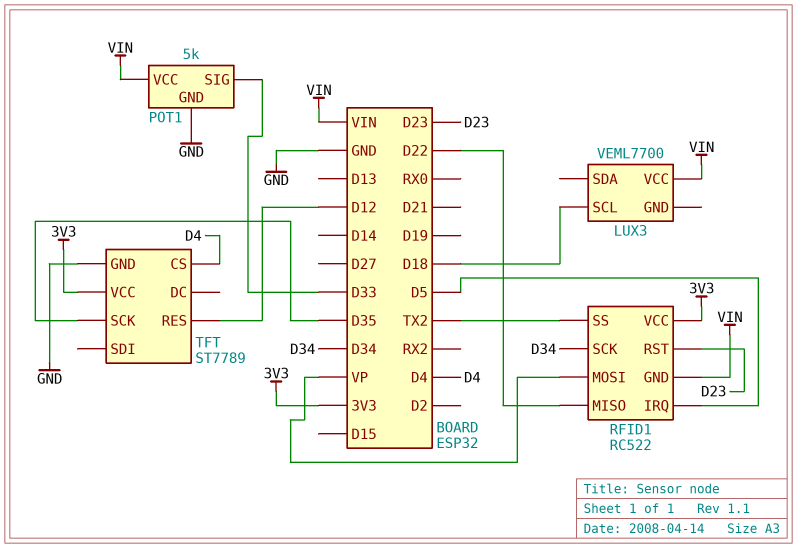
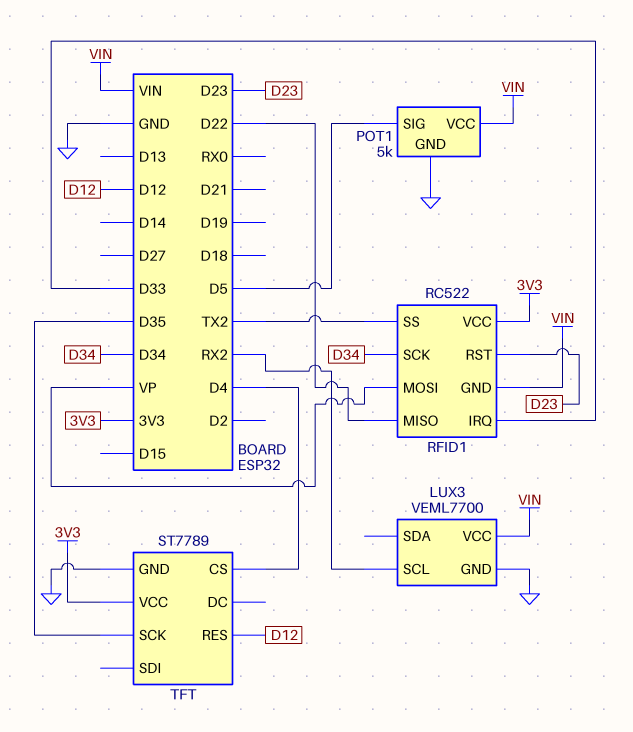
LUX3 pin GND: none -> GND
LUX3 pin SCL: D18 -> RX2
POT1 pin SIG: D33 -> D5
RFID1 pin IRQ: D5 -> D33

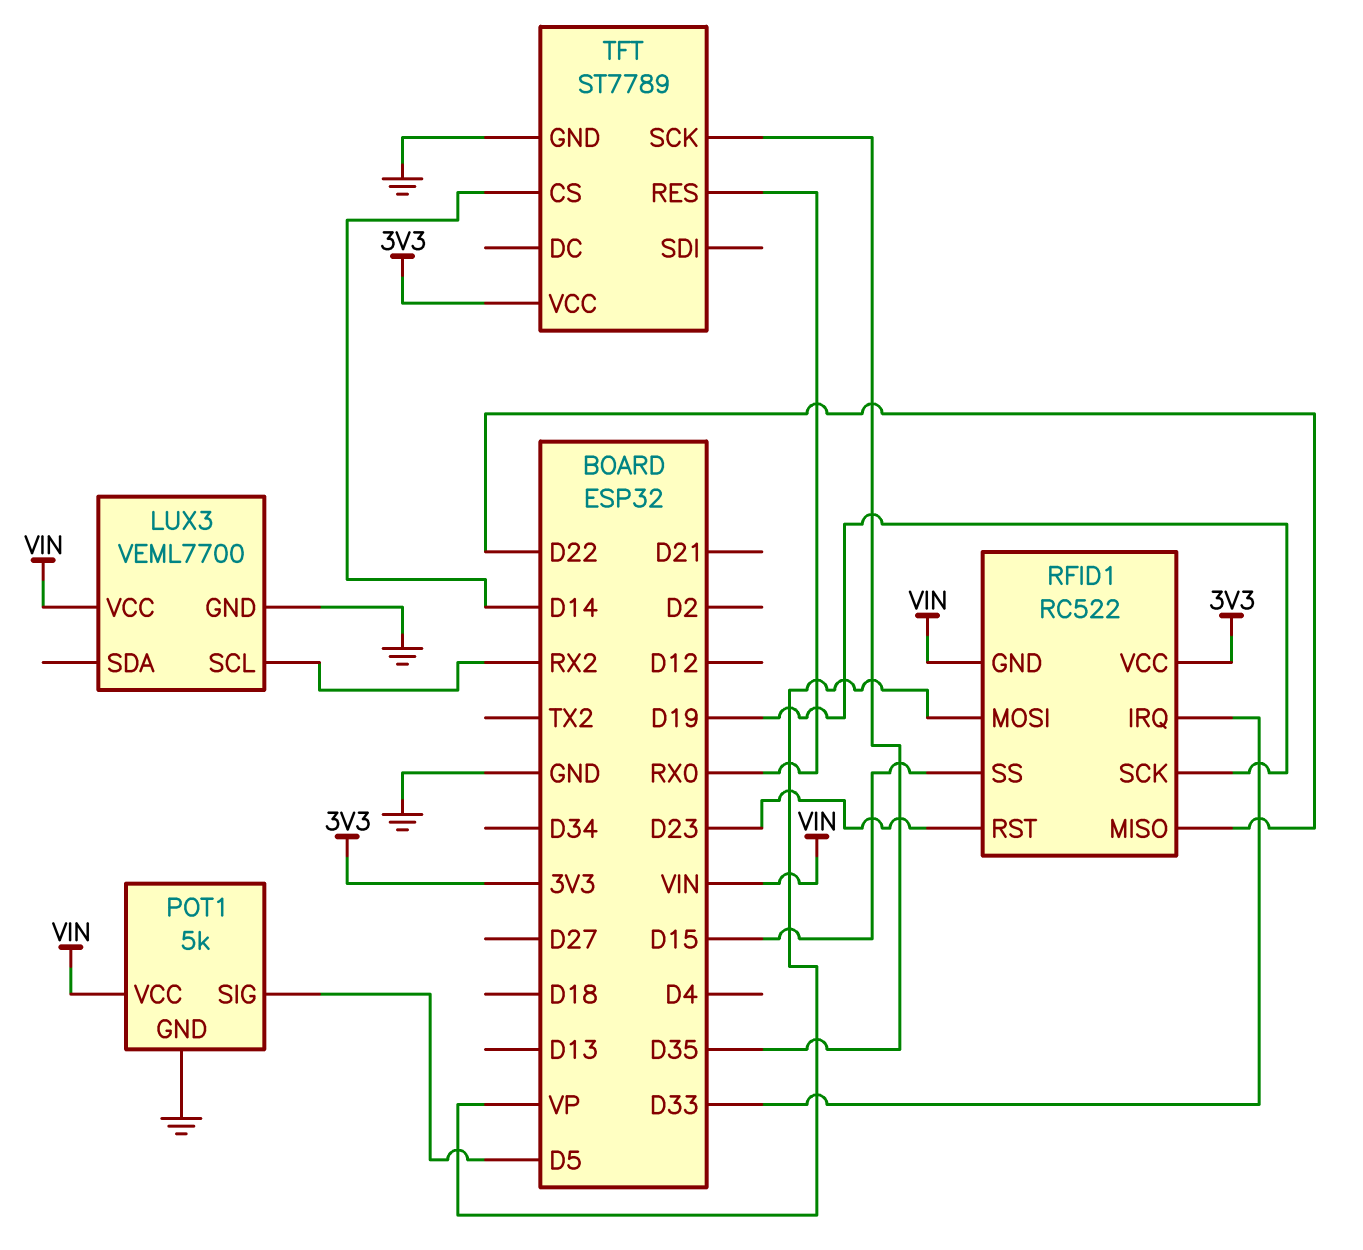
RFID1 pin SCK: D34 -> D19
RFID1 pin SS: TX2 -> D15
TFT pin CS: D4 -> D14
TFT pin RES: D12 -> RX0

